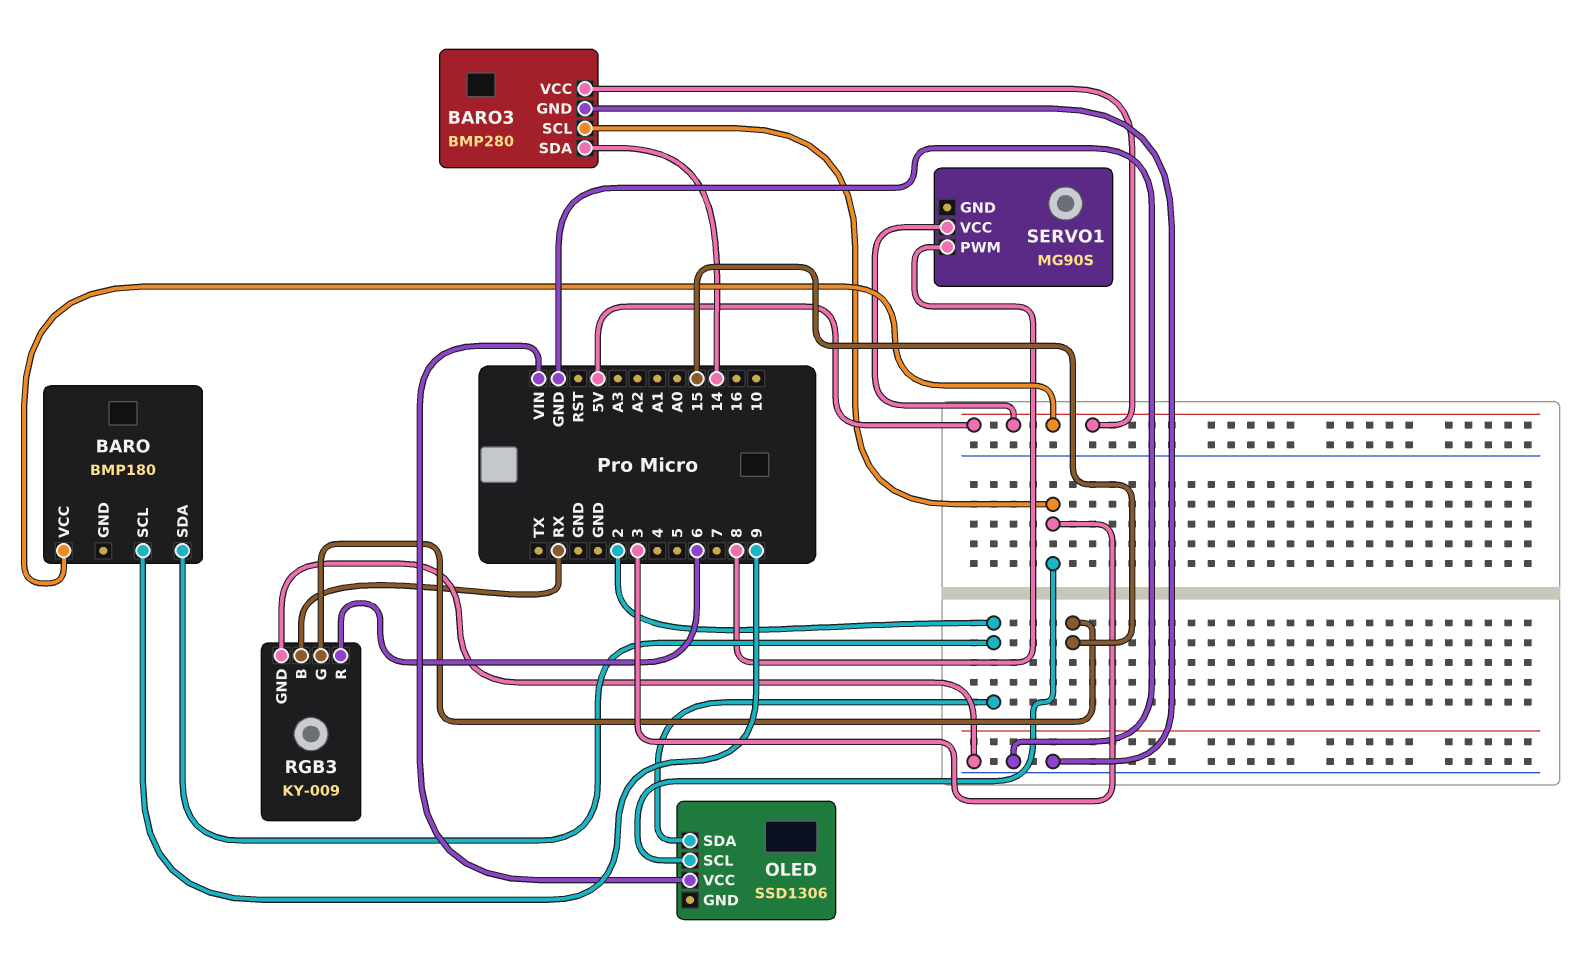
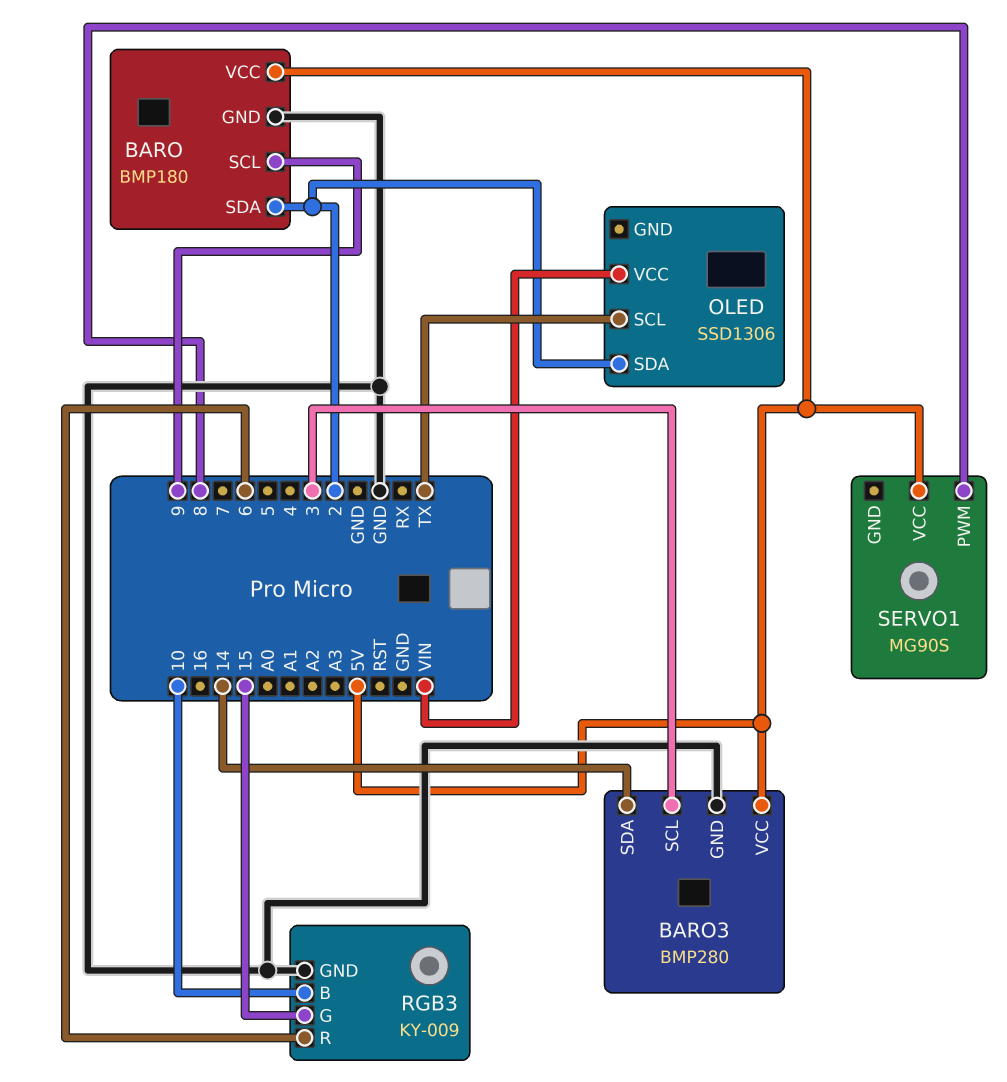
BARO pin GND: none -> GND
OLED pin SCL: 3 -> TX
RGB3 pin B: RX -> 10

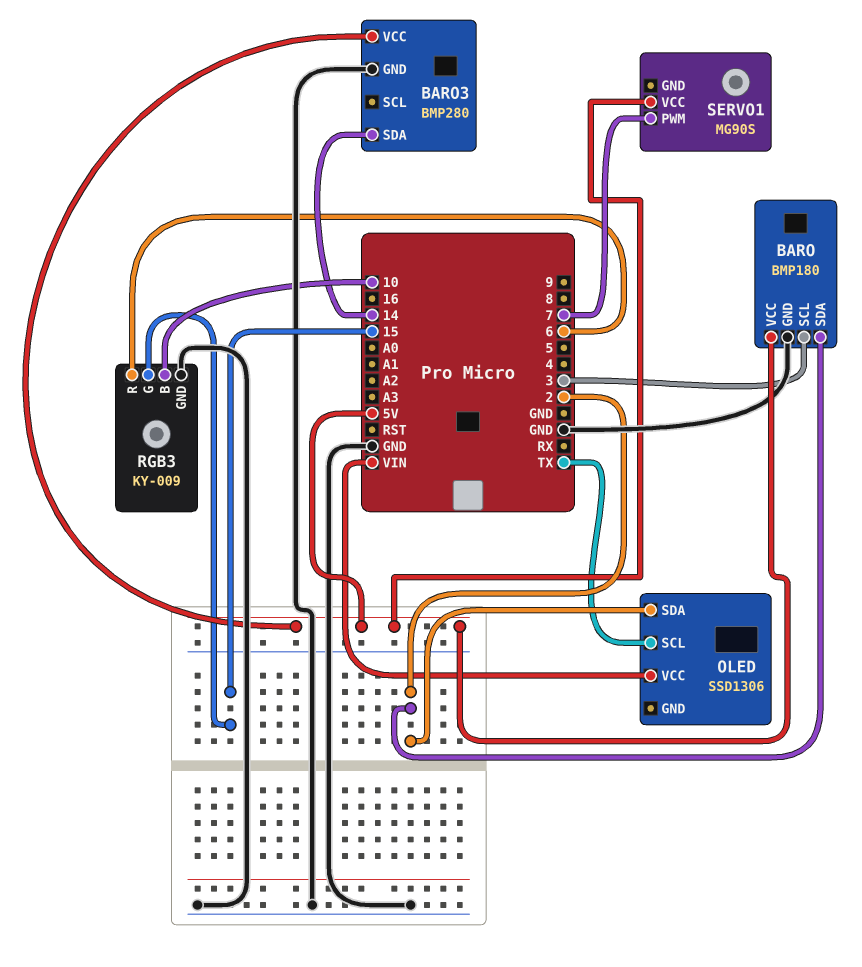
BARO pin SCL: 9 -> 3
BARO3 pin SCL: 3 -> none
SERVO1 pin PWM: 8 -> 7

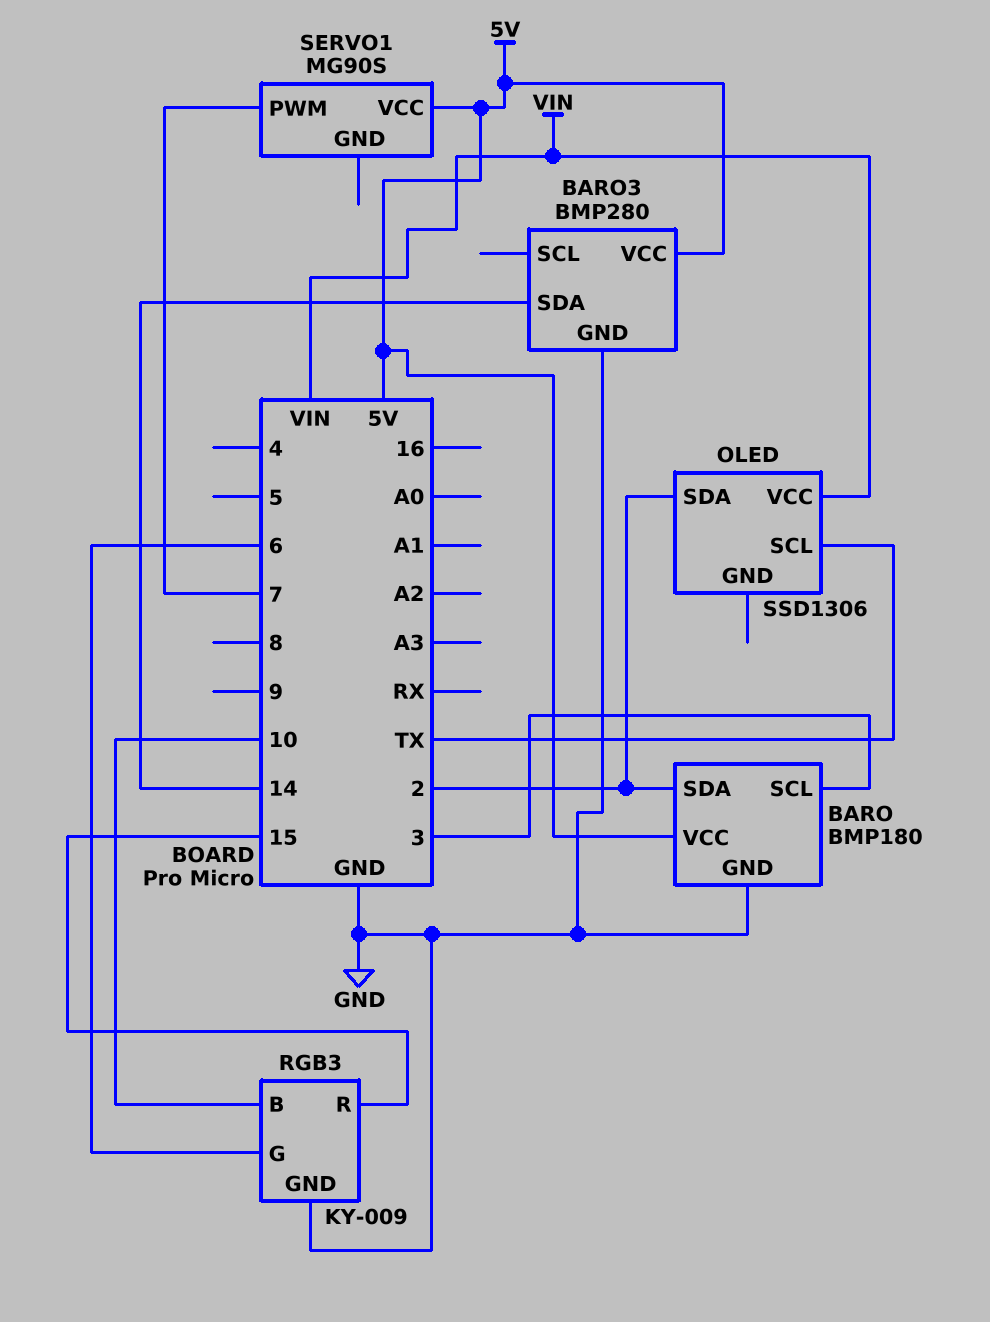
RGB3 pin G: 15 -> 6
RGB3 pin R: 6 -> 15

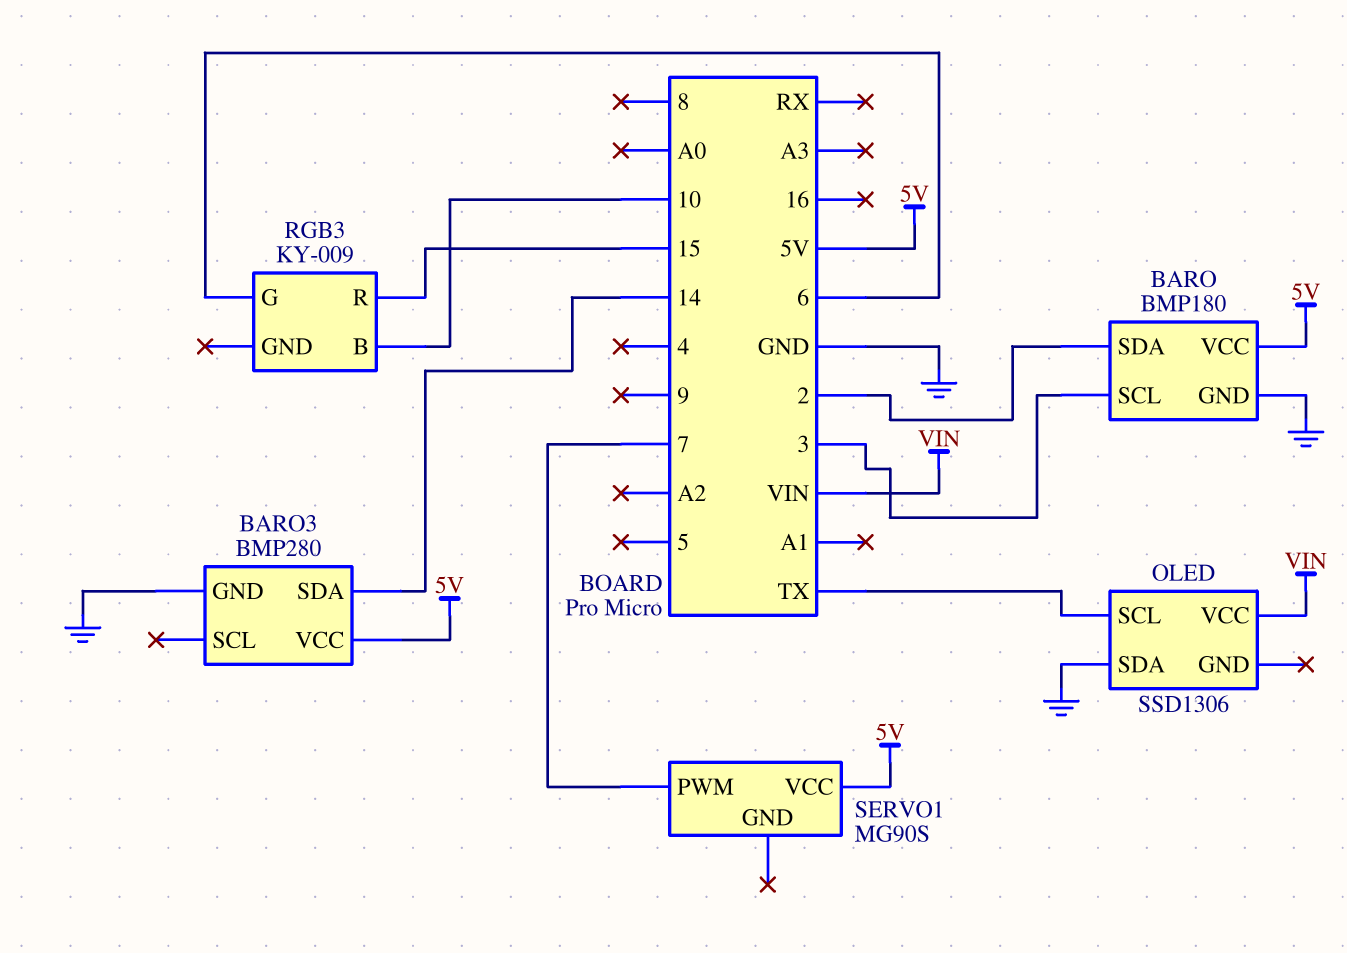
OLED pin SDA: 2 -> GND
RGB3 pin GND: GND -> none

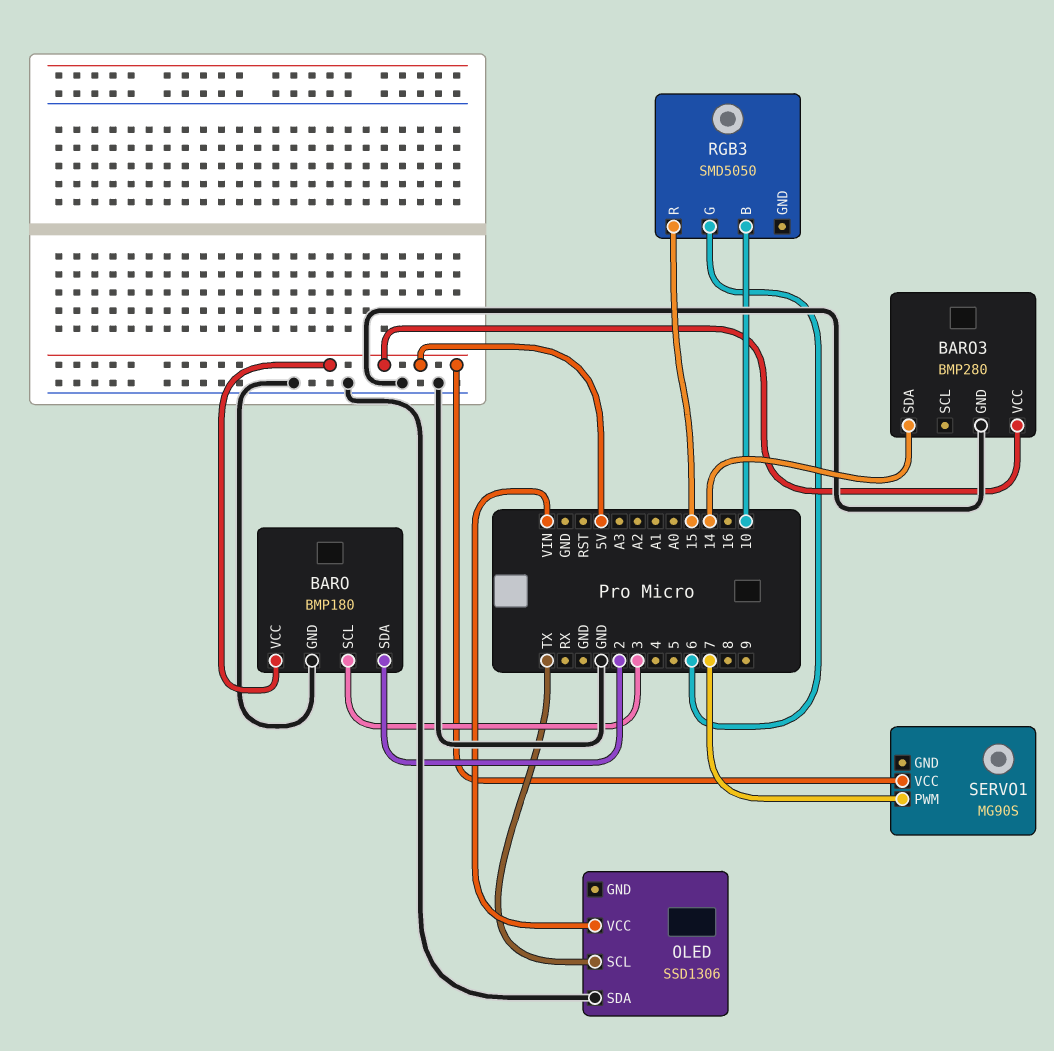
RGB3: KY-009 -> SMD5050

